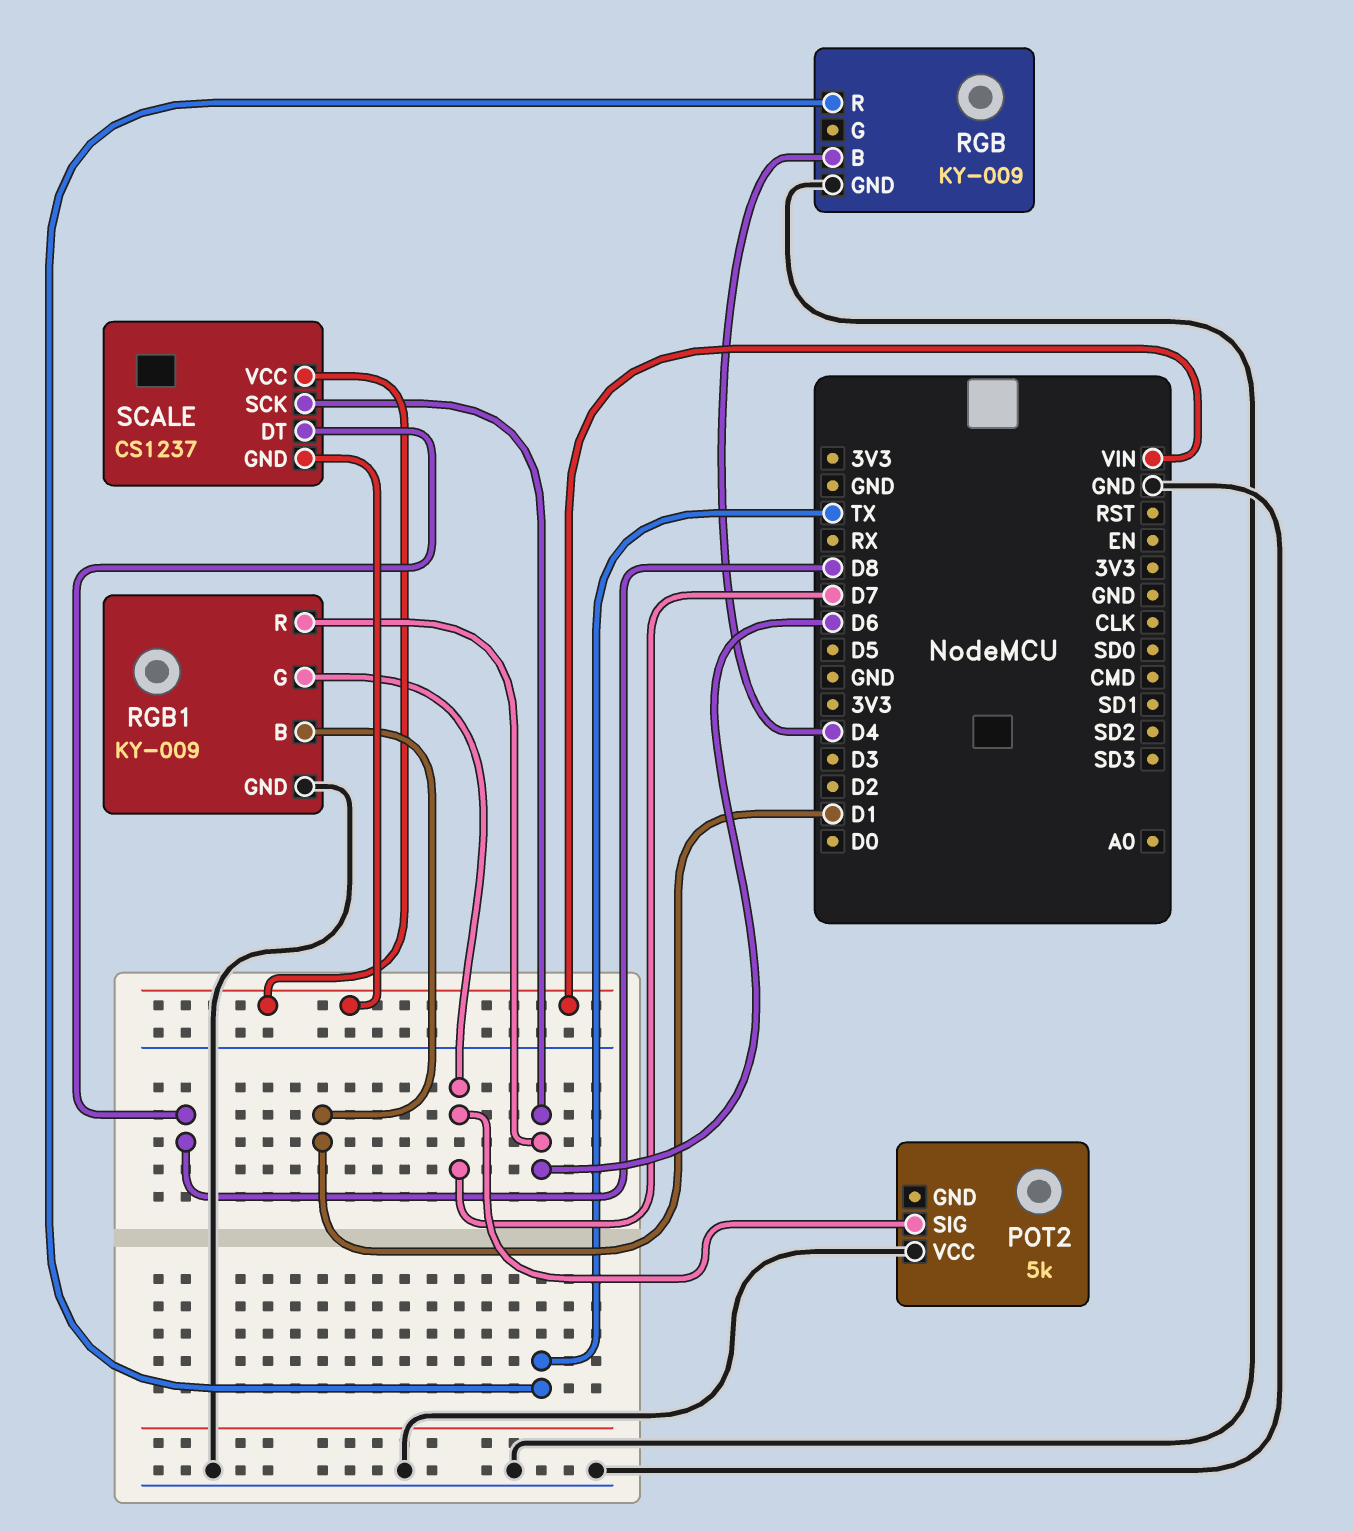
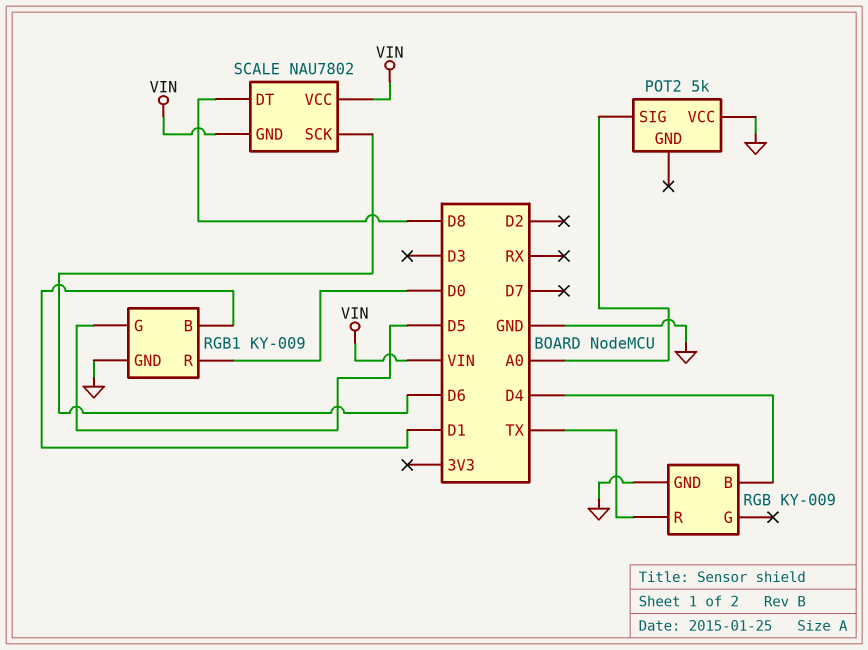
POT2 pin SIG: D7 -> A0
RGB1 pin G: D7 -> D5
RGB1 pin R: D6 -> D0
SCALE: CS1237 -> NAU7802

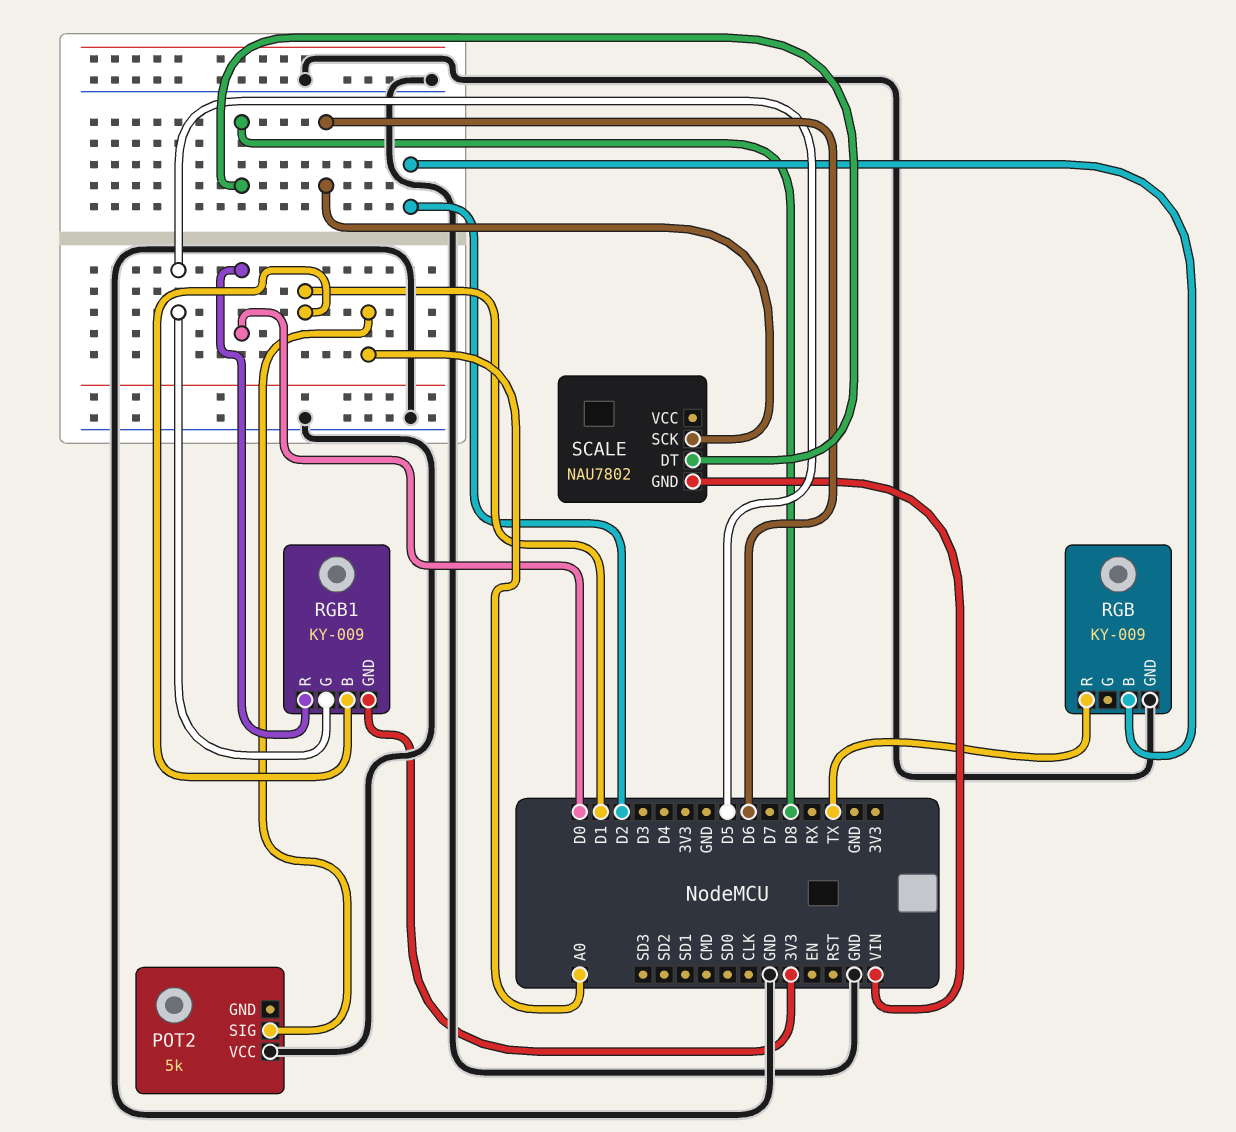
RGB pin B: D4 -> D2
RGB1 pin GND: GND -> 3V3
SCALE pin VCC: VIN -> none

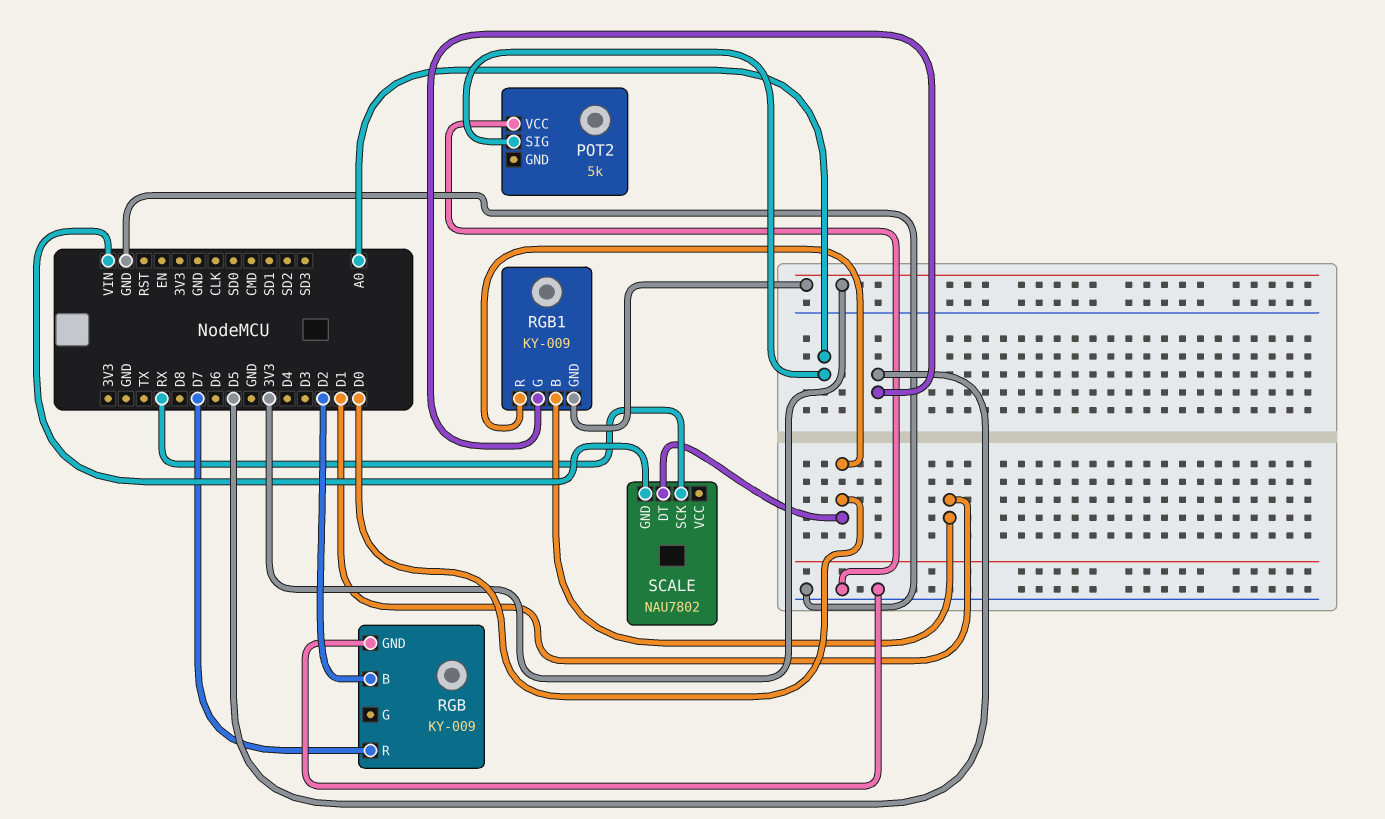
RGB pin R: TX -> D7
SCALE pin DT: D8 -> D0
SCALE pin SCK: D6 -> RX

